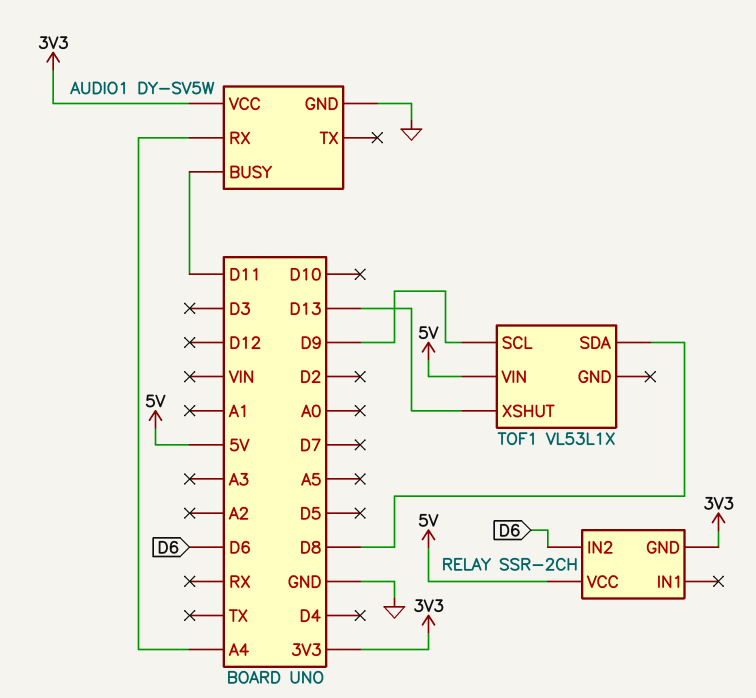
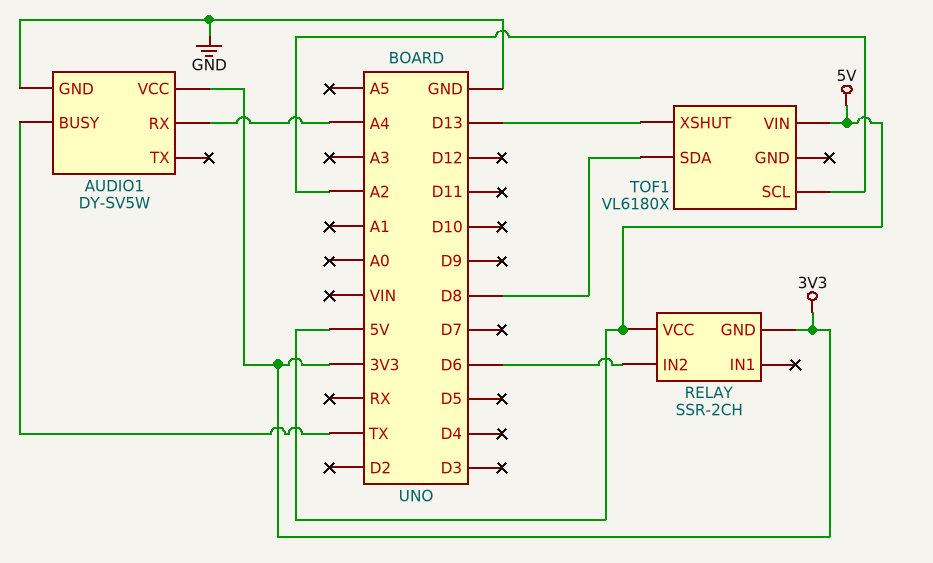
AUDIO1 pin BUSY: D11 -> TX
TOF1: VL53L1X -> VL6180X
TOF1 pin SCL: D9 -> A2

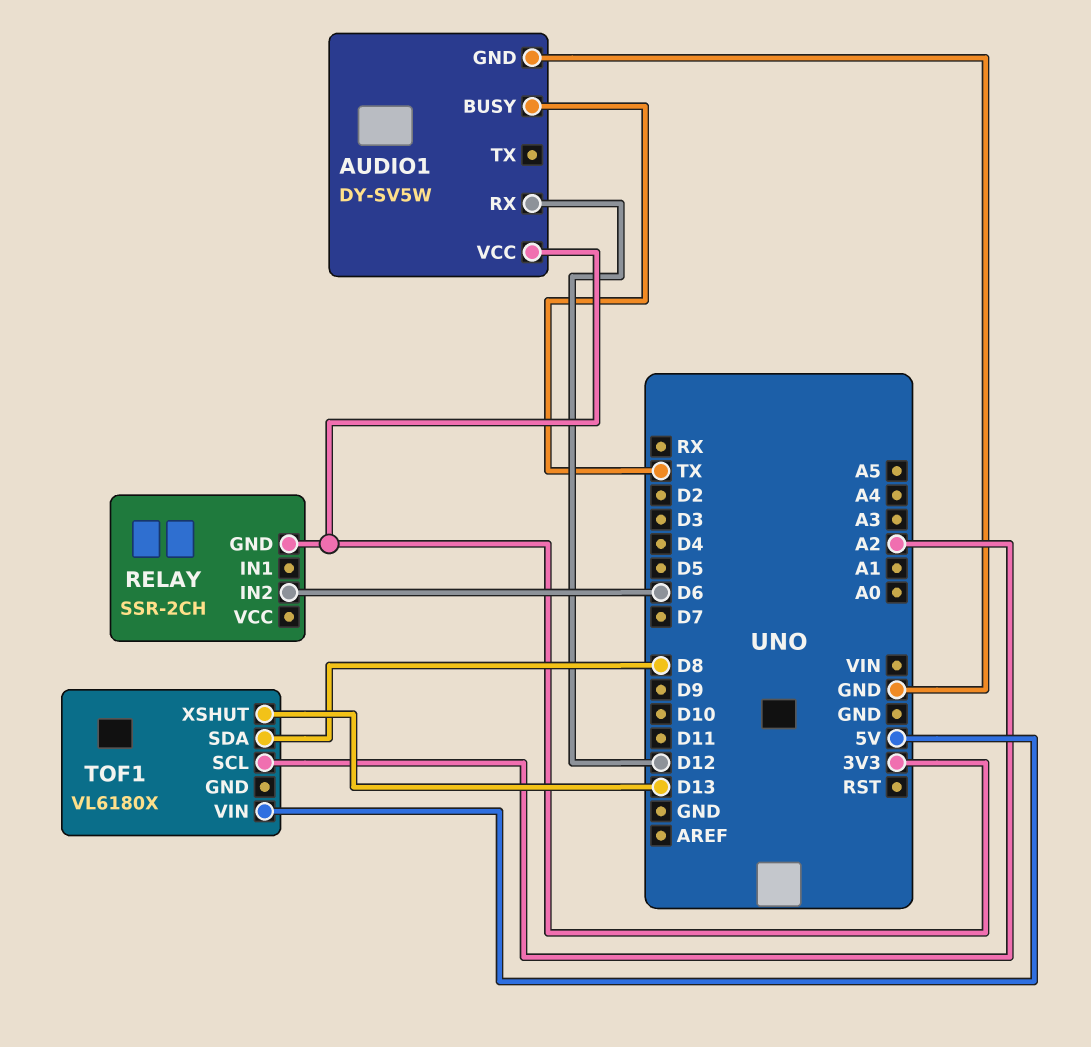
AUDIO1 pin RX: A4 -> D12
RELAY pin VCC: 5V -> none

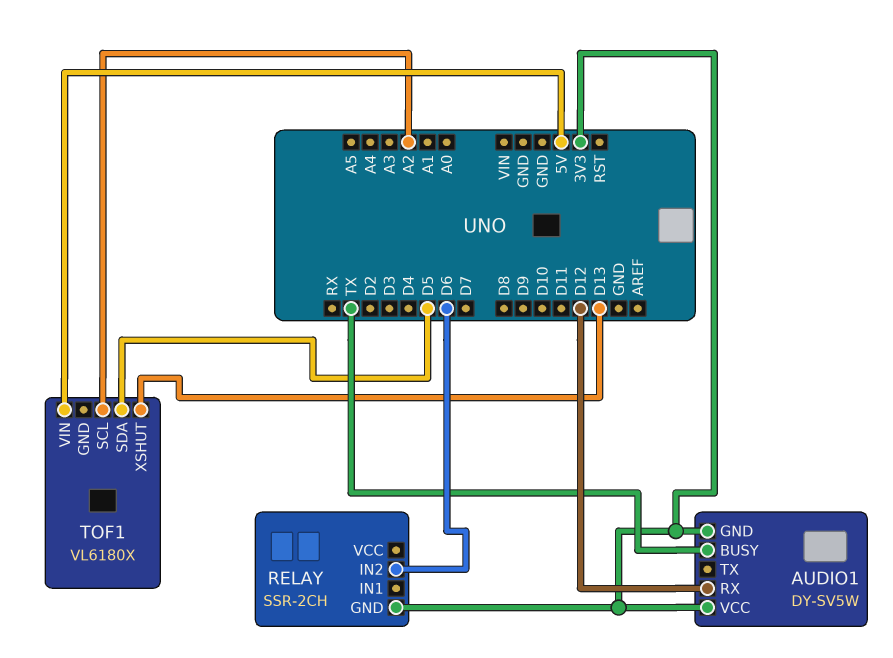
AUDIO1 pin GND: GND -> 3V3
TOF1 pin SDA: D8 -> D5

